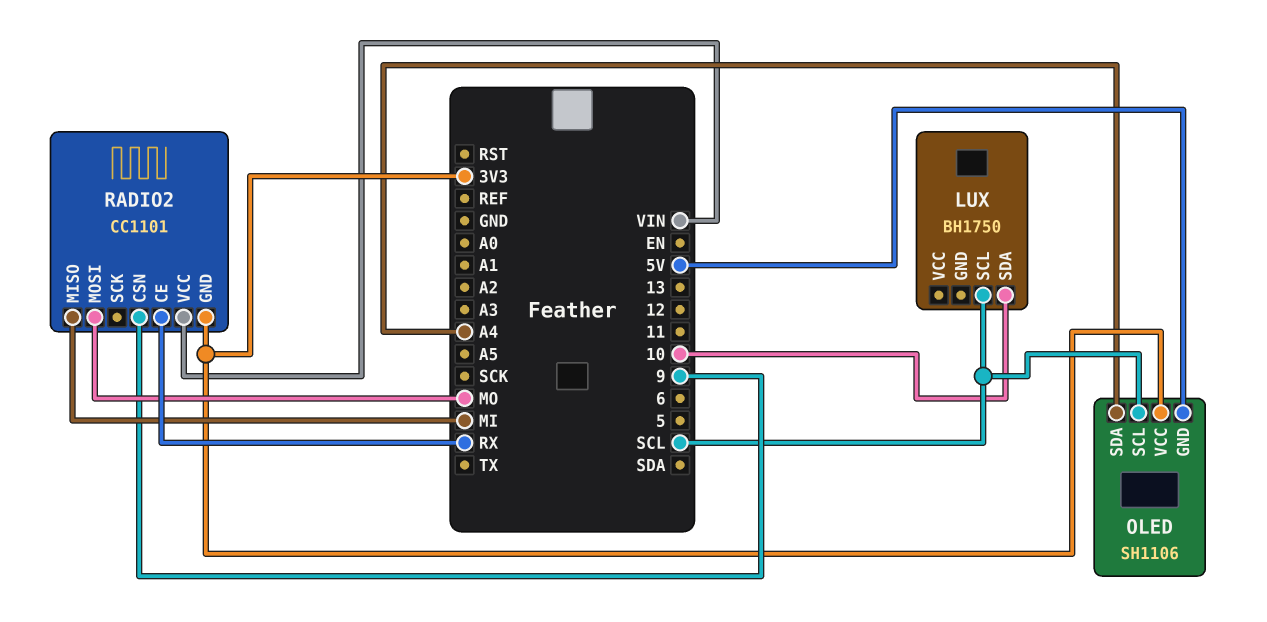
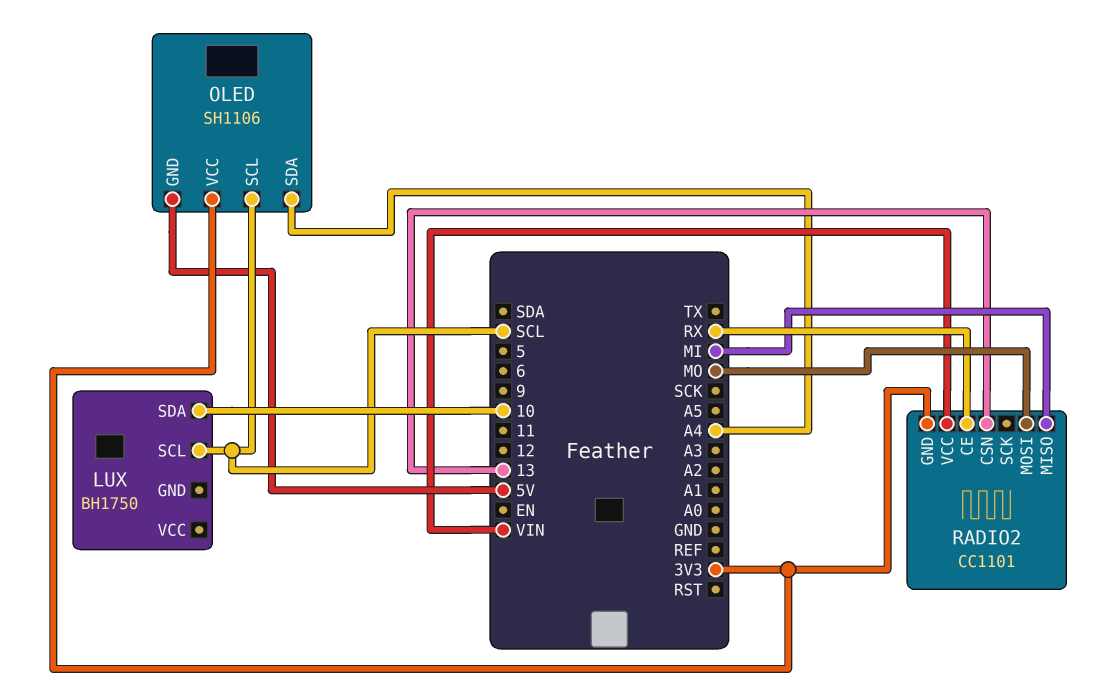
RADIO2 pin CSN: 9 -> 13

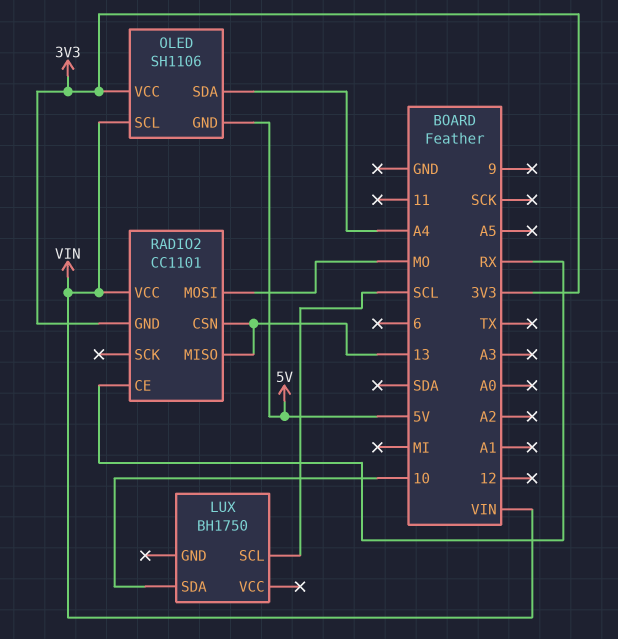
OLED pin SCL: SCL -> VIN
RADIO2 pin MISO: MI -> 13

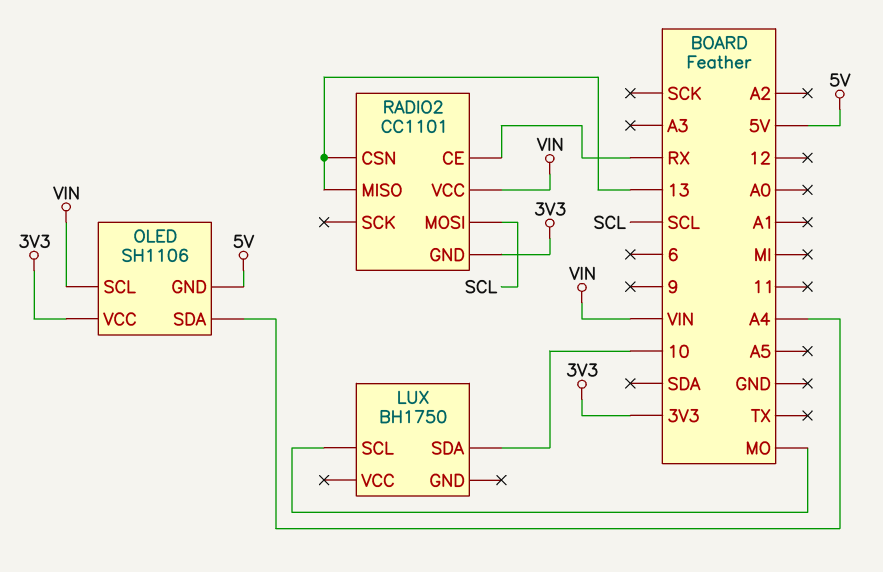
LUX pin SCL: SCL -> MO
RADIO2 pin MOSI: MO -> SCL

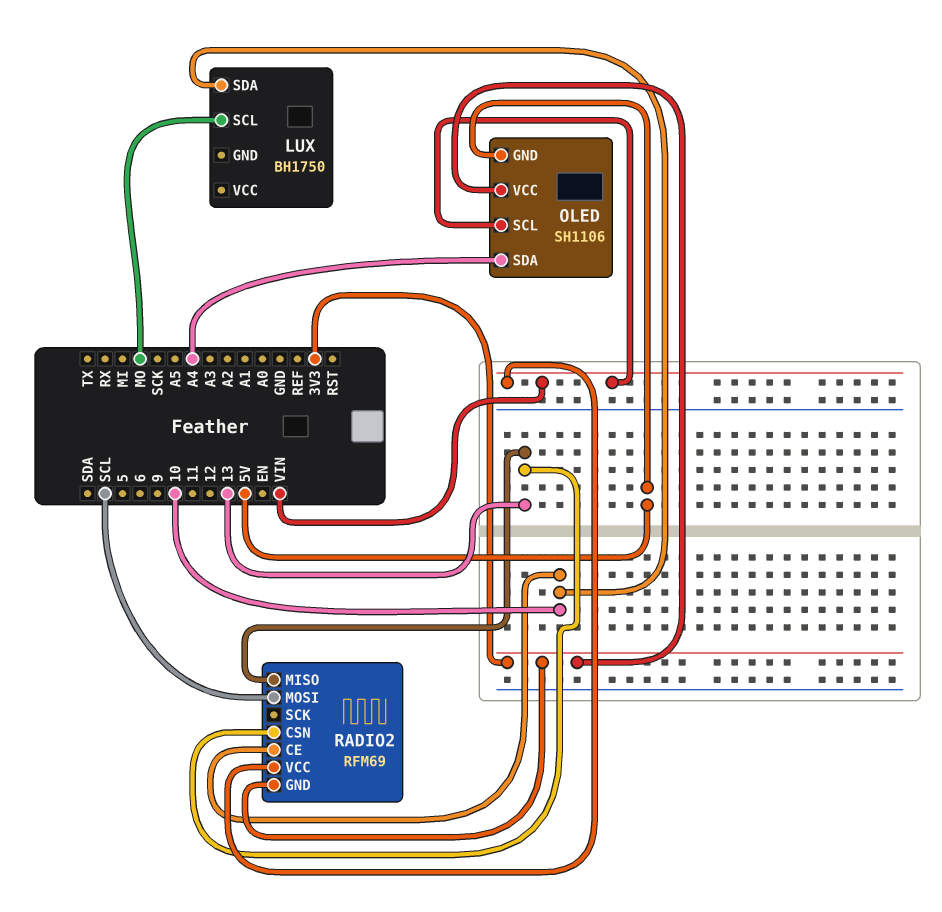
RADIO2: CC1101 -> RFM69
RADIO2 pin CE: RX -> 10

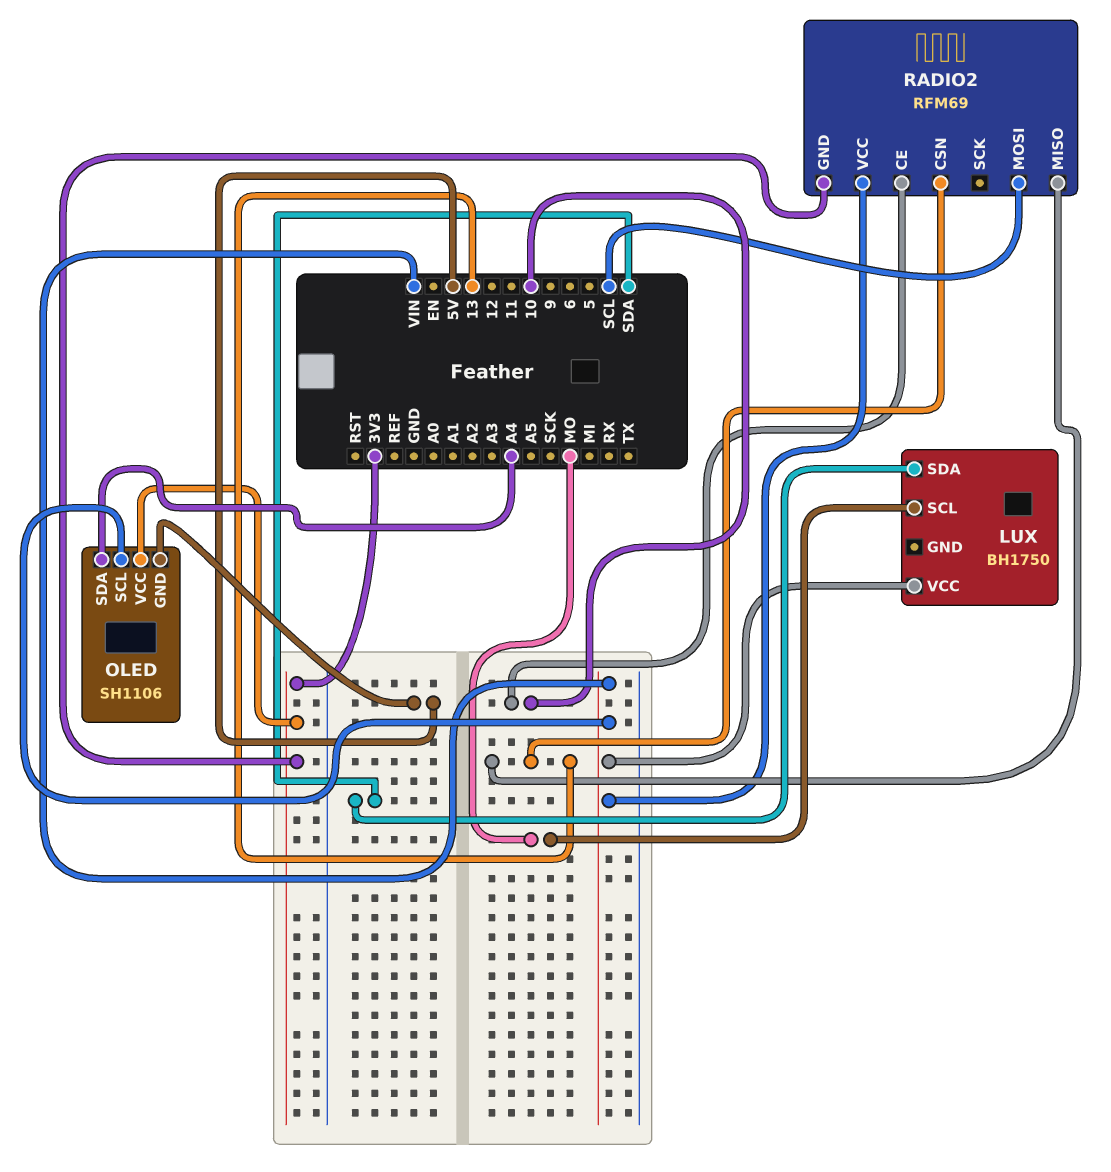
LUX pin SDA: 10 -> SDA
LUX pin VCC: none -> VIN

